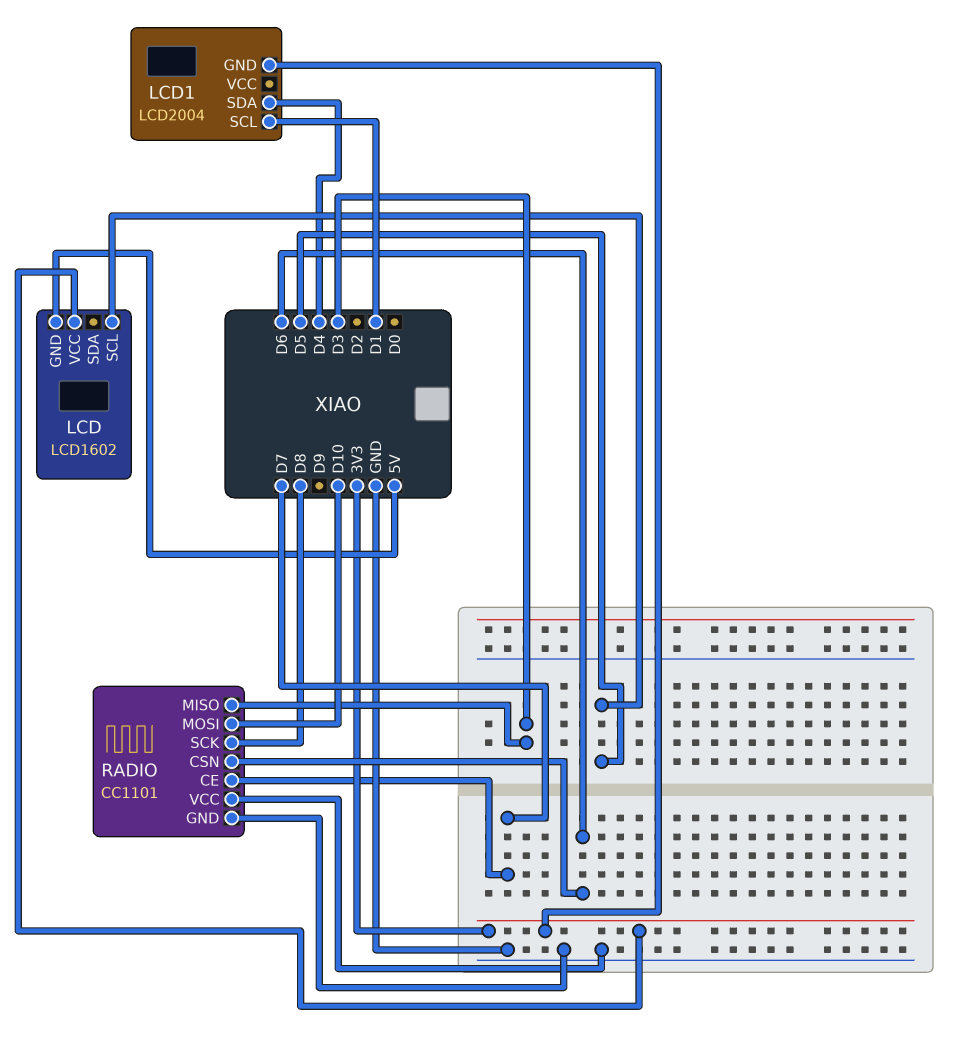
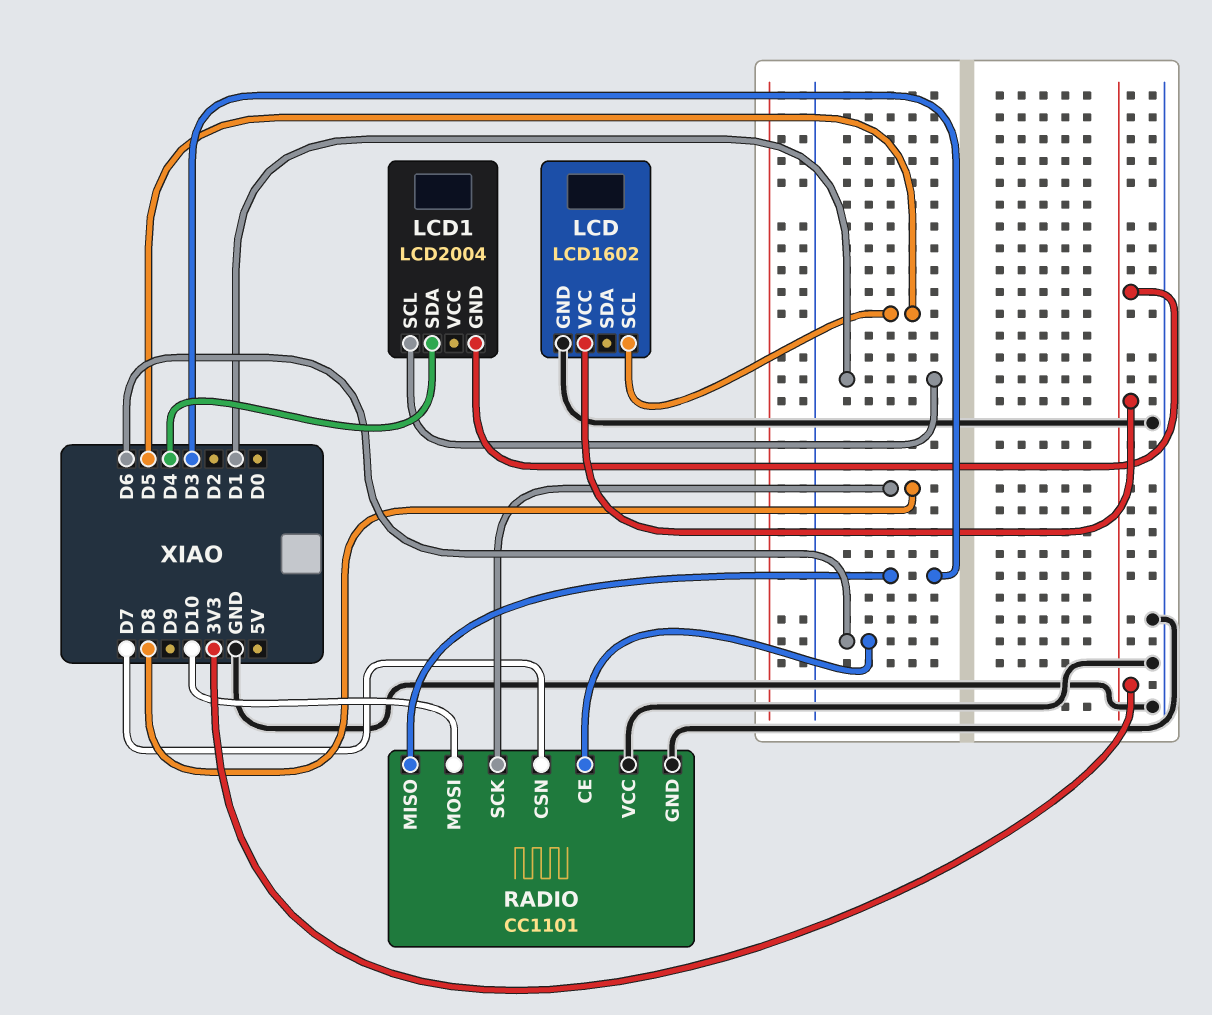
LCD pin GND: 5V -> GND
RADIO pin CE: D7 -> D6
RADIO pin CSN: D6 -> D7

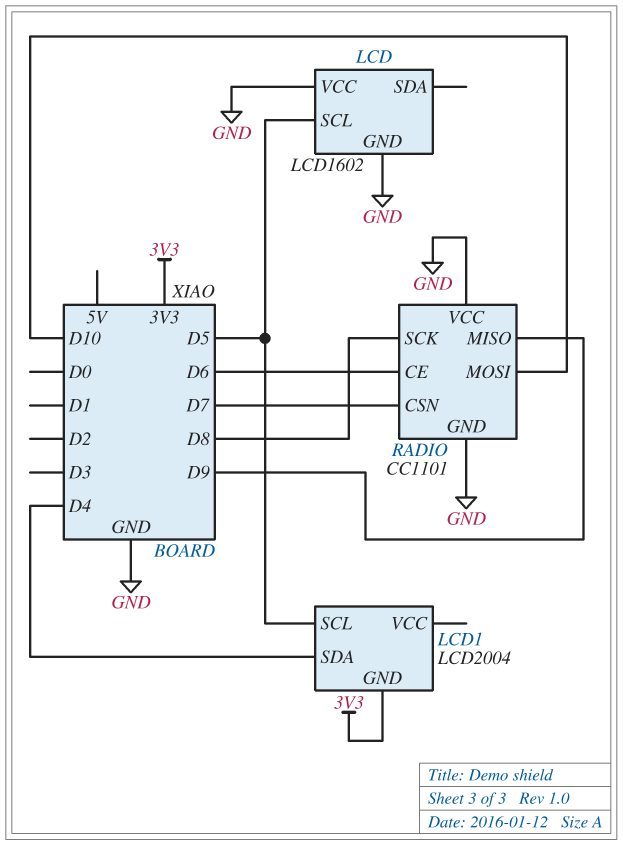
LCD pin VCC: 3V3 -> GND
LCD1 pin SCL: D1 -> D5
RADIO pin MISO: D3 -> D9

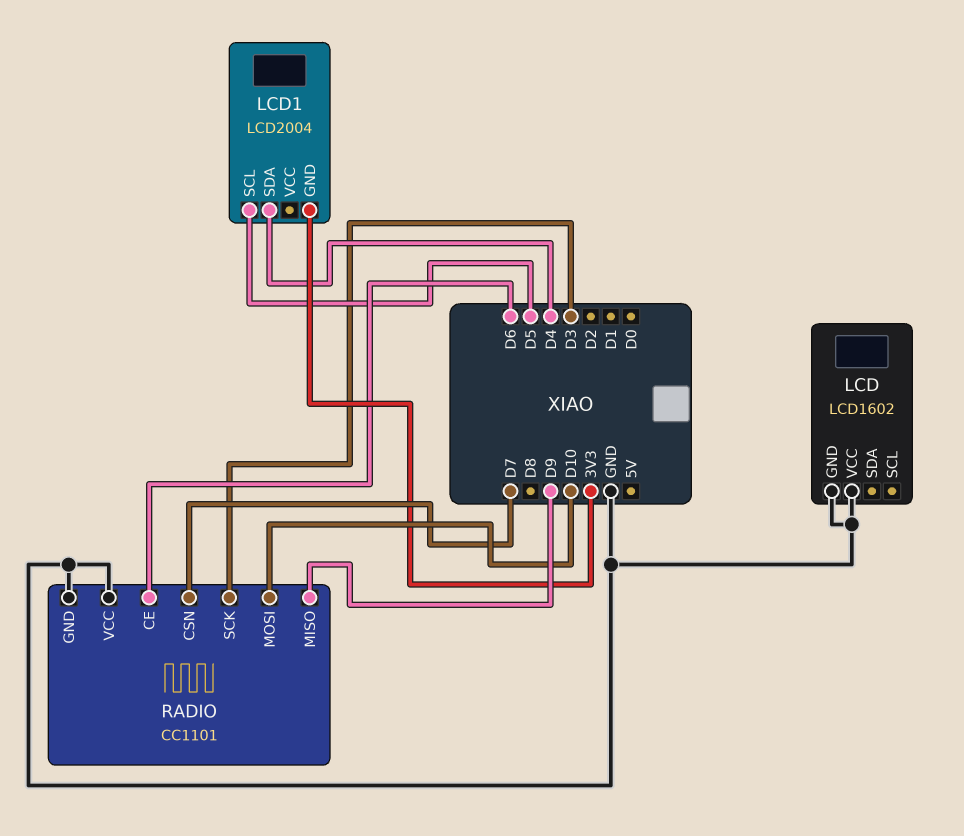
LCD pin SCL: D5 -> none
RADIO pin SCK: D8 -> D3

